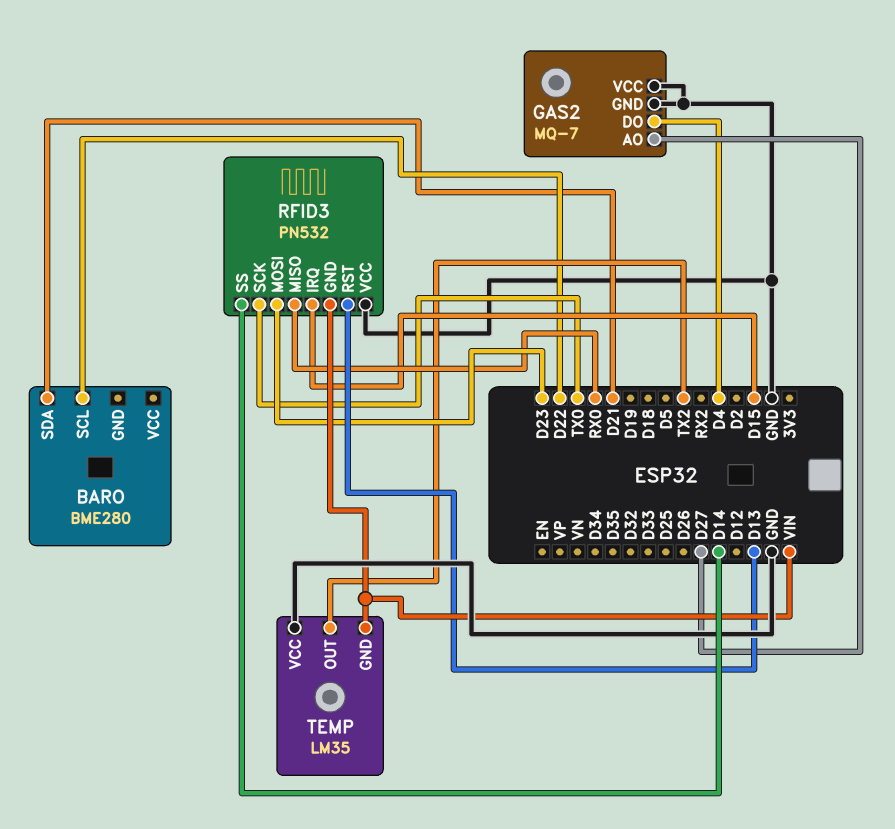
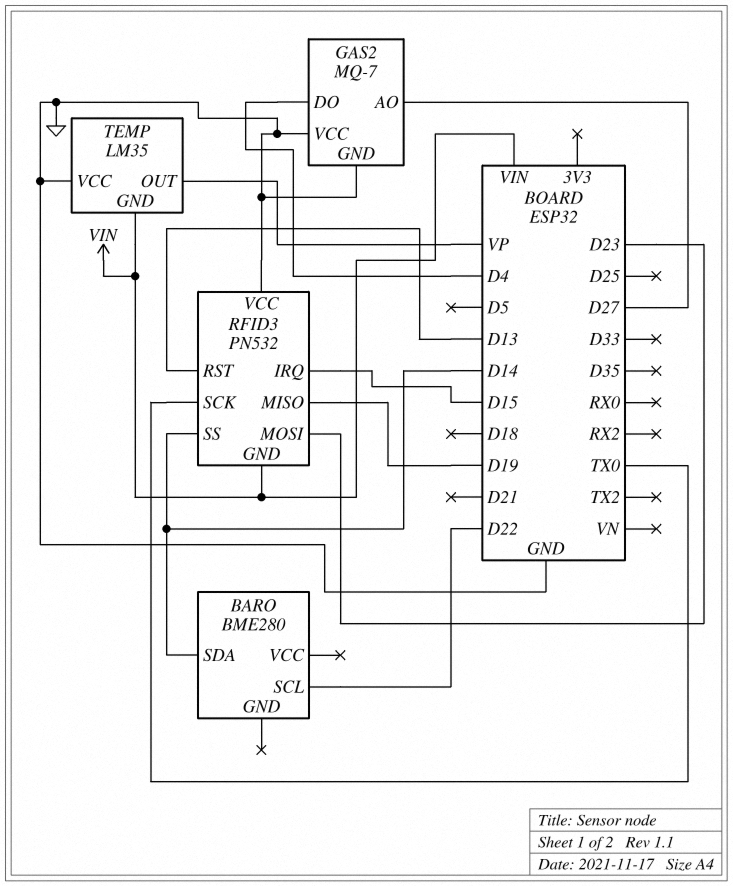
BARO pin SDA: D21 -> D14
RFID3 pin MISO: RX0 -> D19
TEMP pin OUT: TX2 -> VP

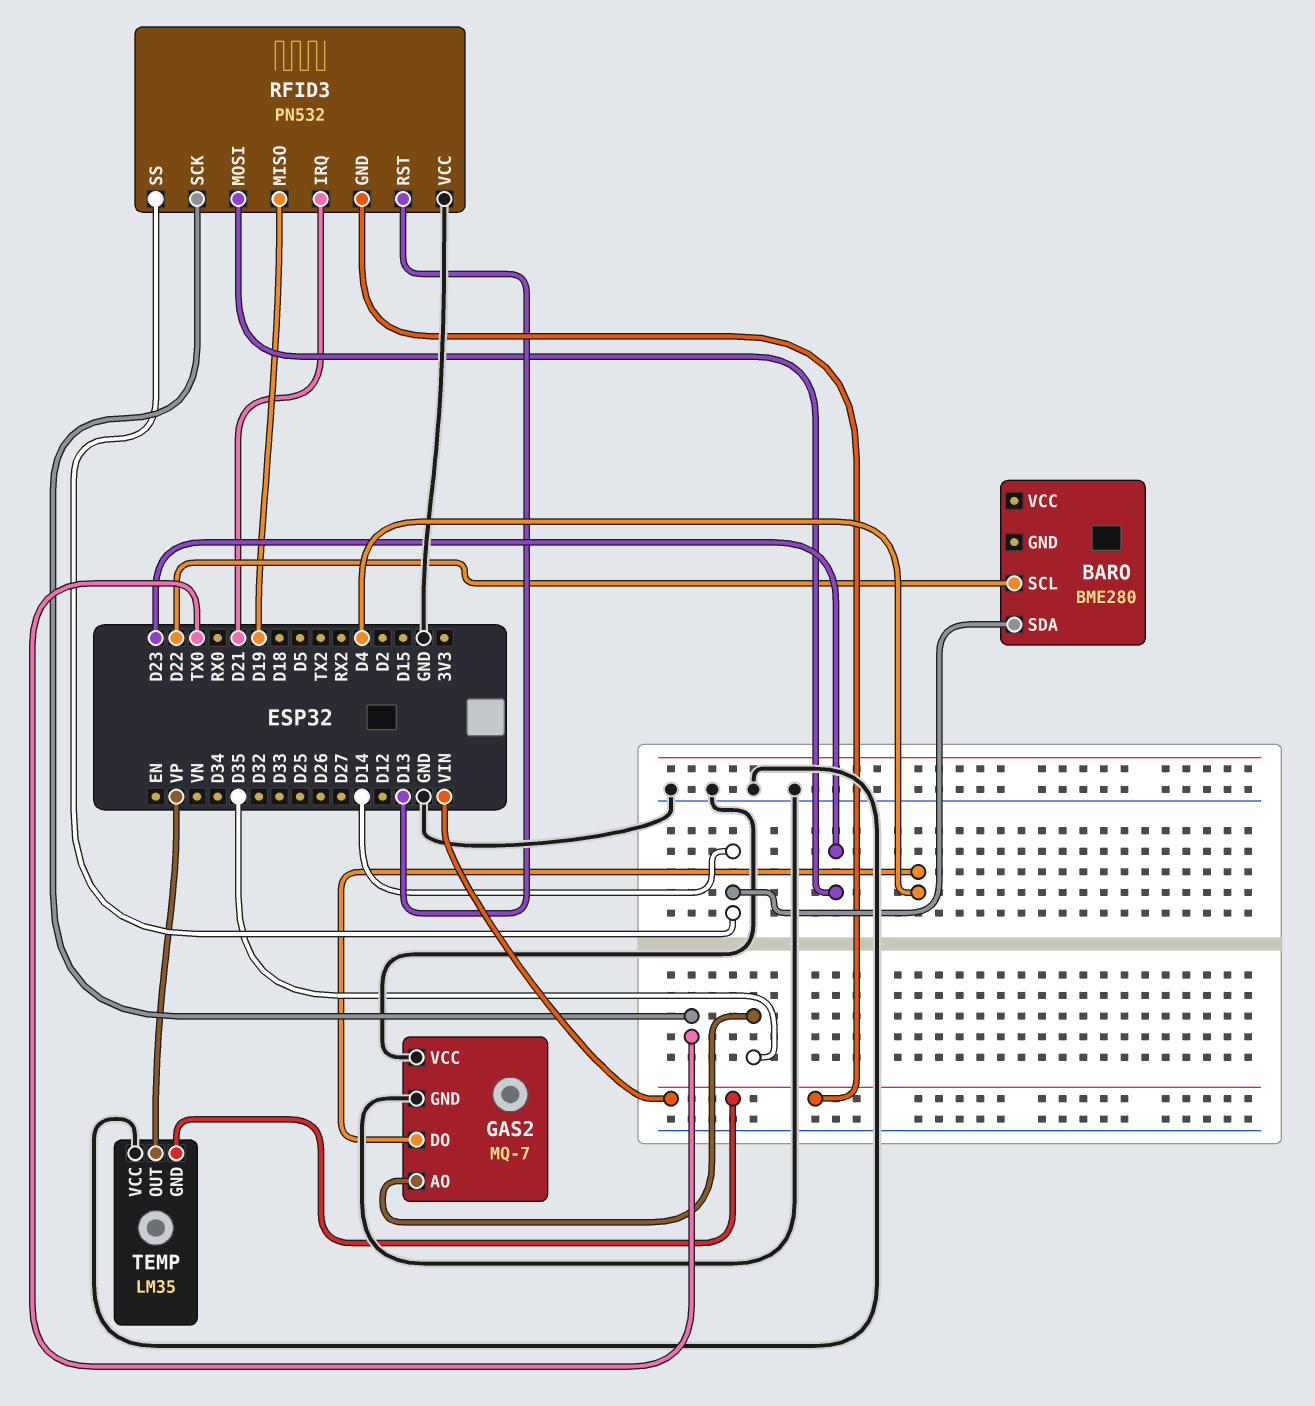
GAS2 pin AO: D27 -> D35
RFID3 pin IRQ: D15 -> D21

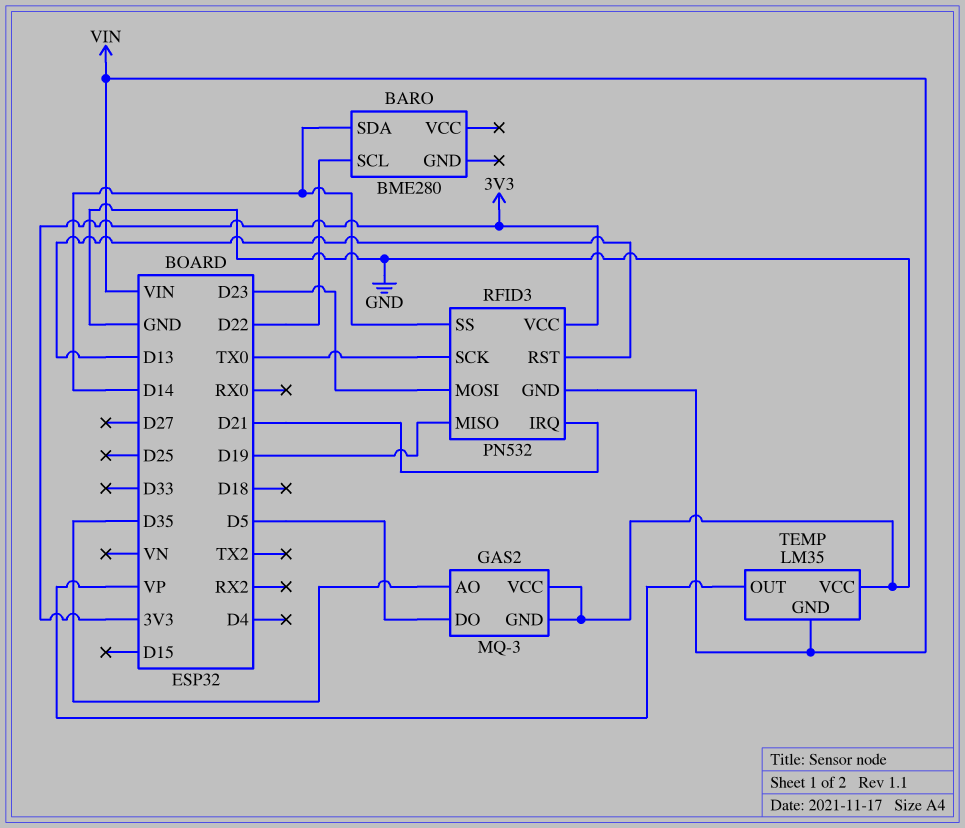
GAS2: MQ-7 -> MQ-3
GAS2 pin DO: D4 -> D5
RFID3 pin VCC: GND -> 3V3

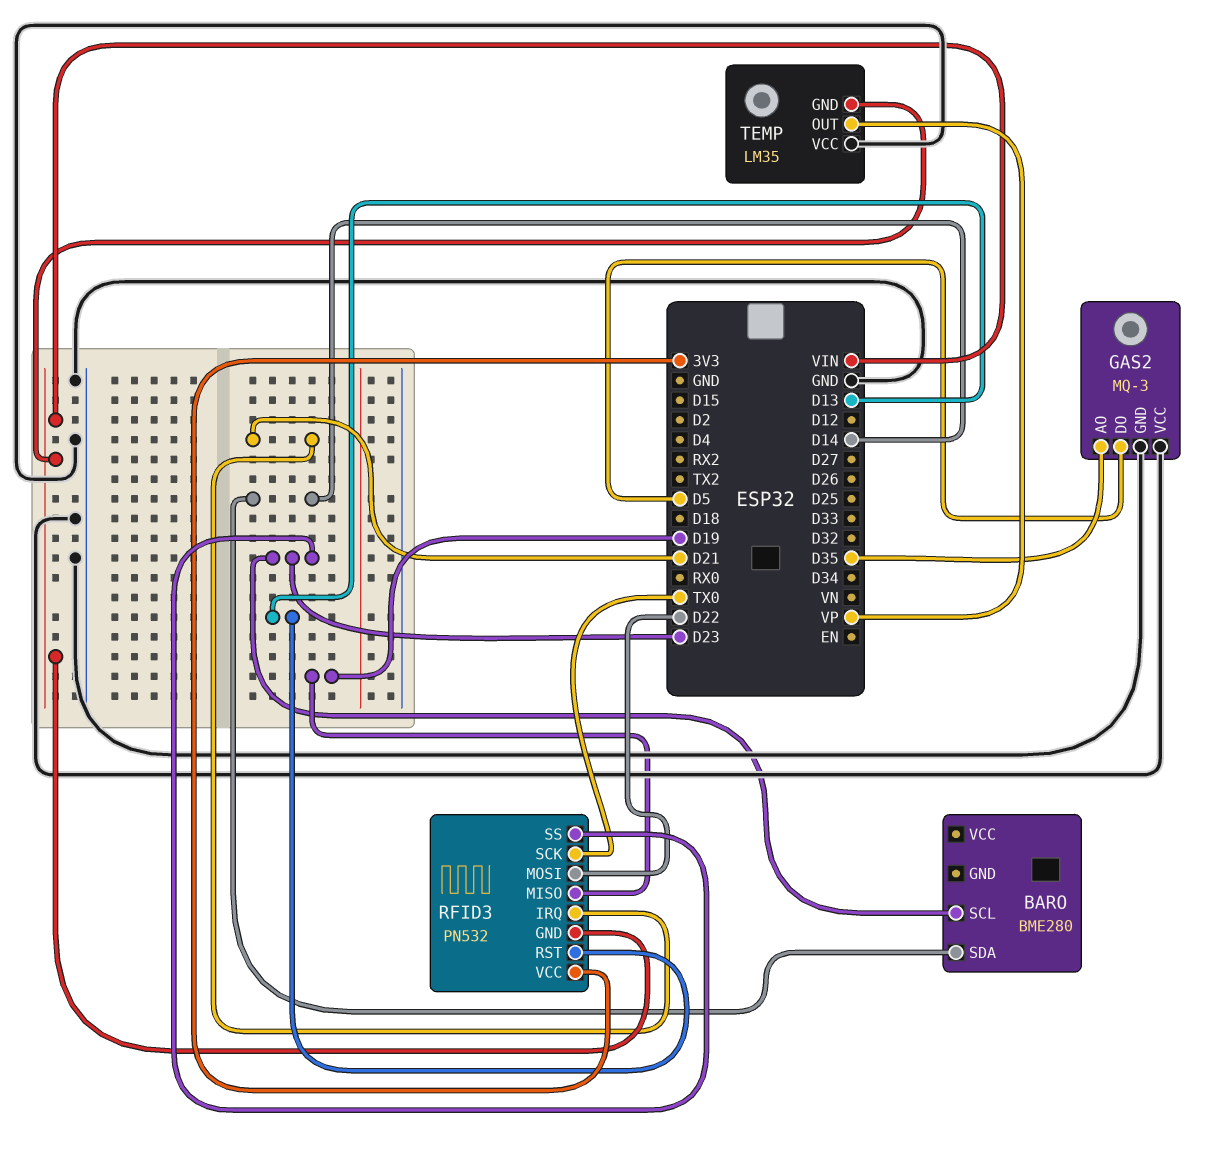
BARO pin SCL: D22 -> D23
RFID3 pin MOSI: D23 -> D22
RFID3 pin SS: D14 -> D23

